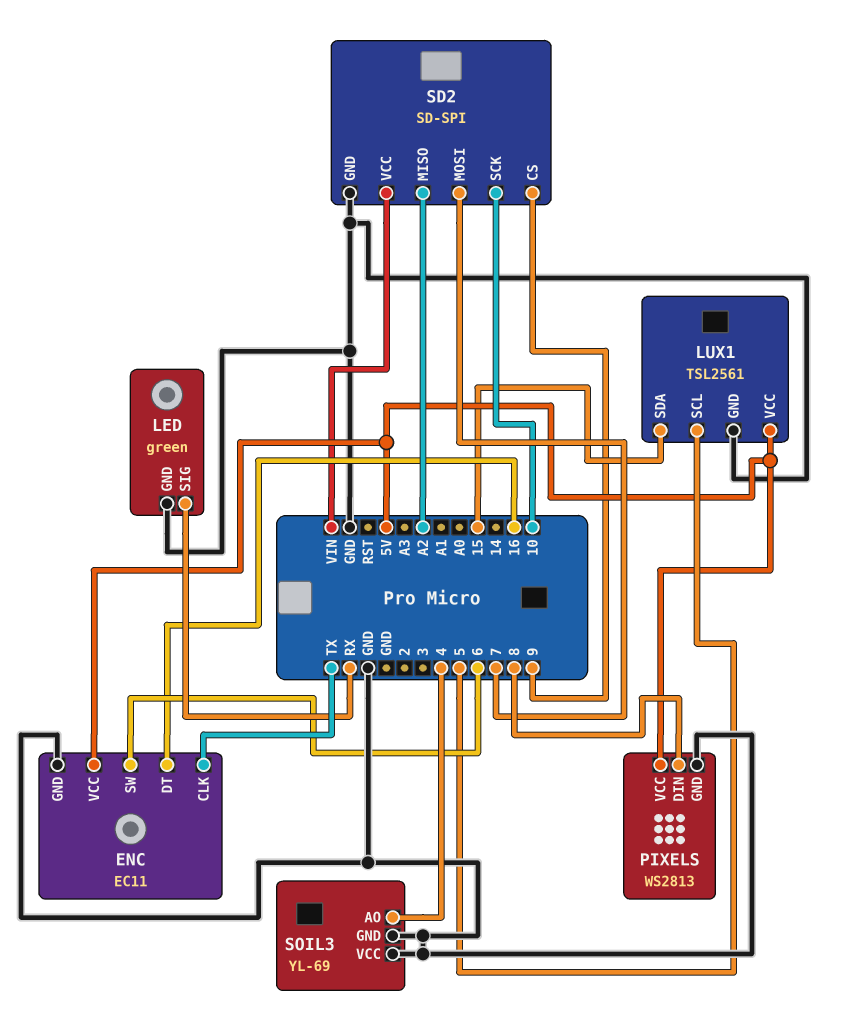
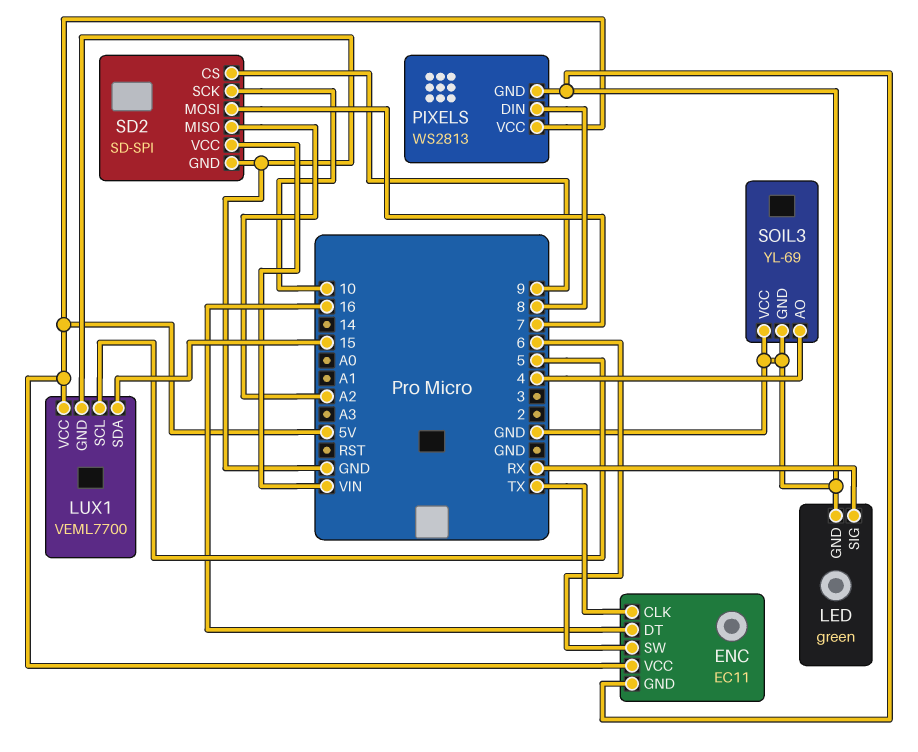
LUX1: TSL2561 -> VEML7700

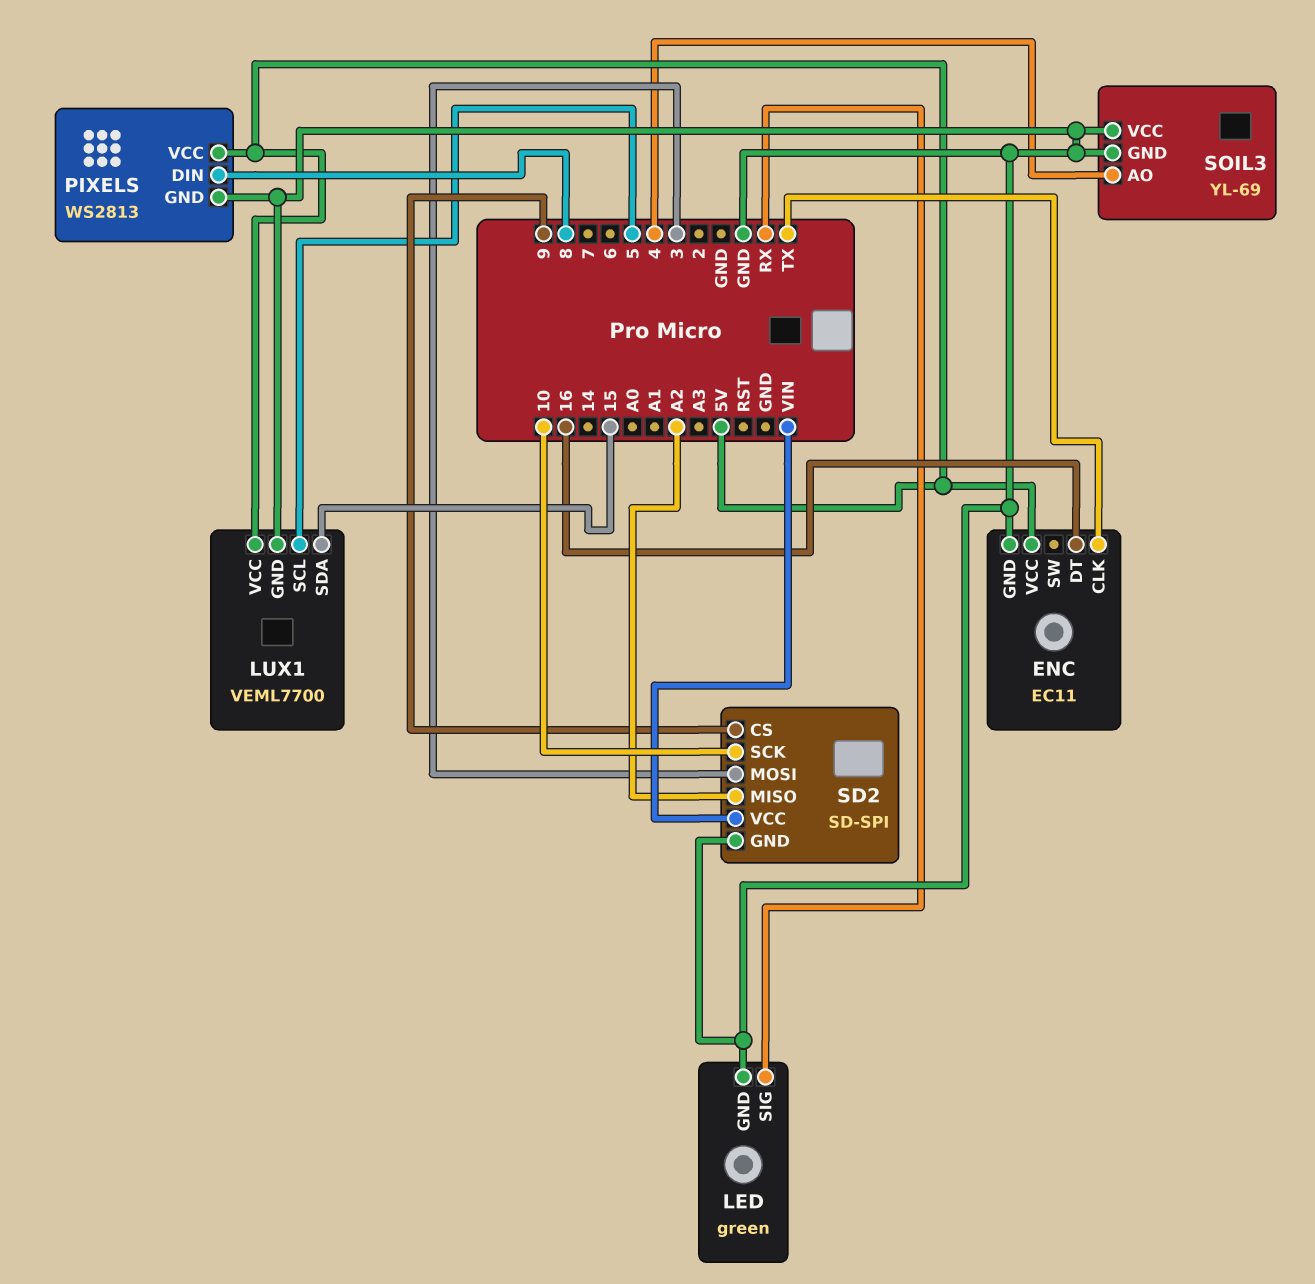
ENC pin SW: 6 -> none
SD2 pin MOSI: 7 -> 3

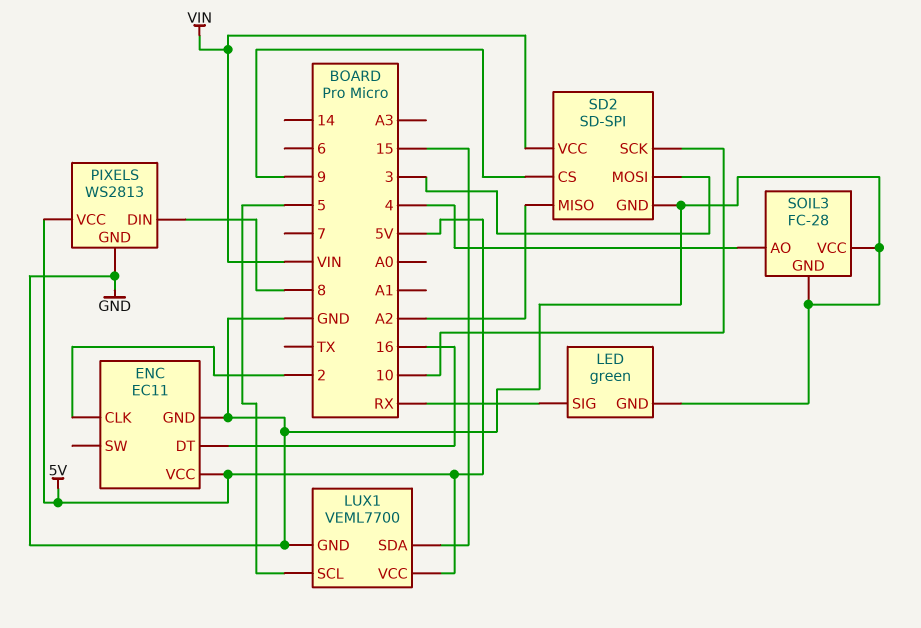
ENC pin CLK: TX -> 2
SOIL3: YL-69 -> FC-28

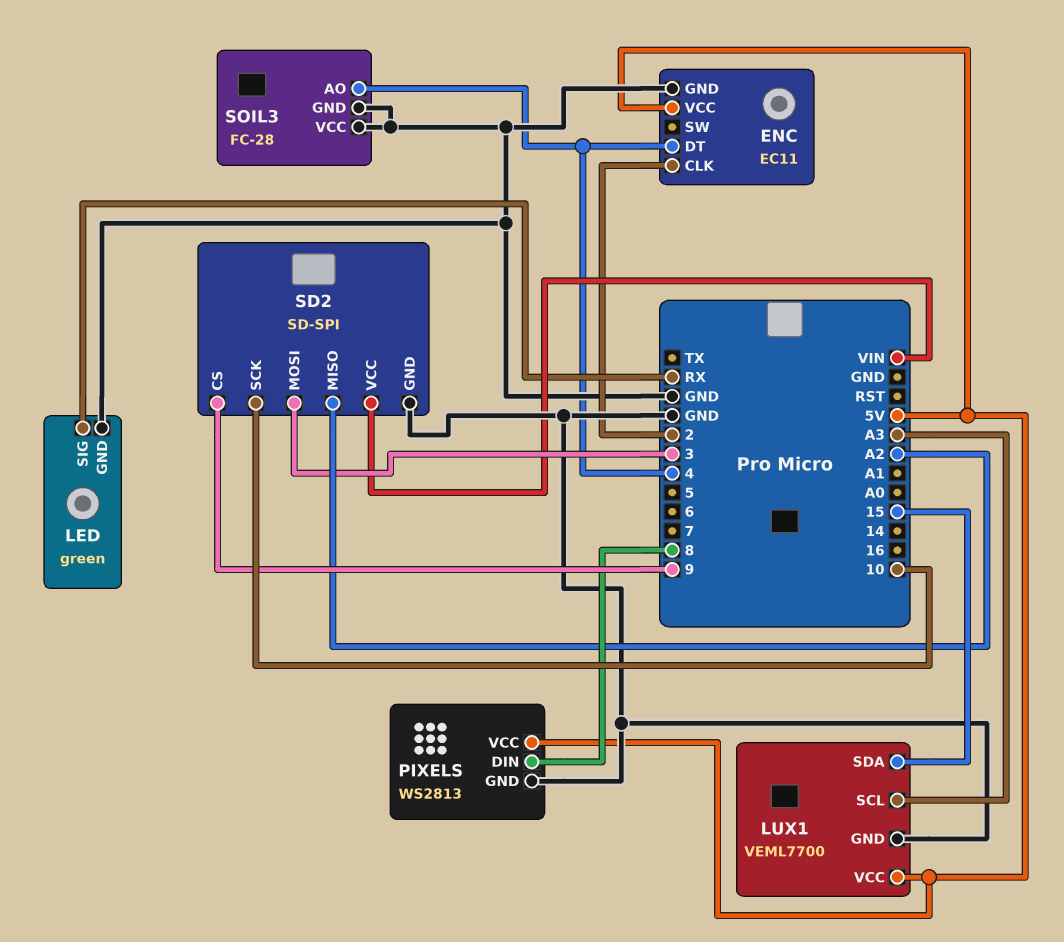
ENC pin DT: 16 -> 4
LUX1 pin SCL: 5 -> A3

